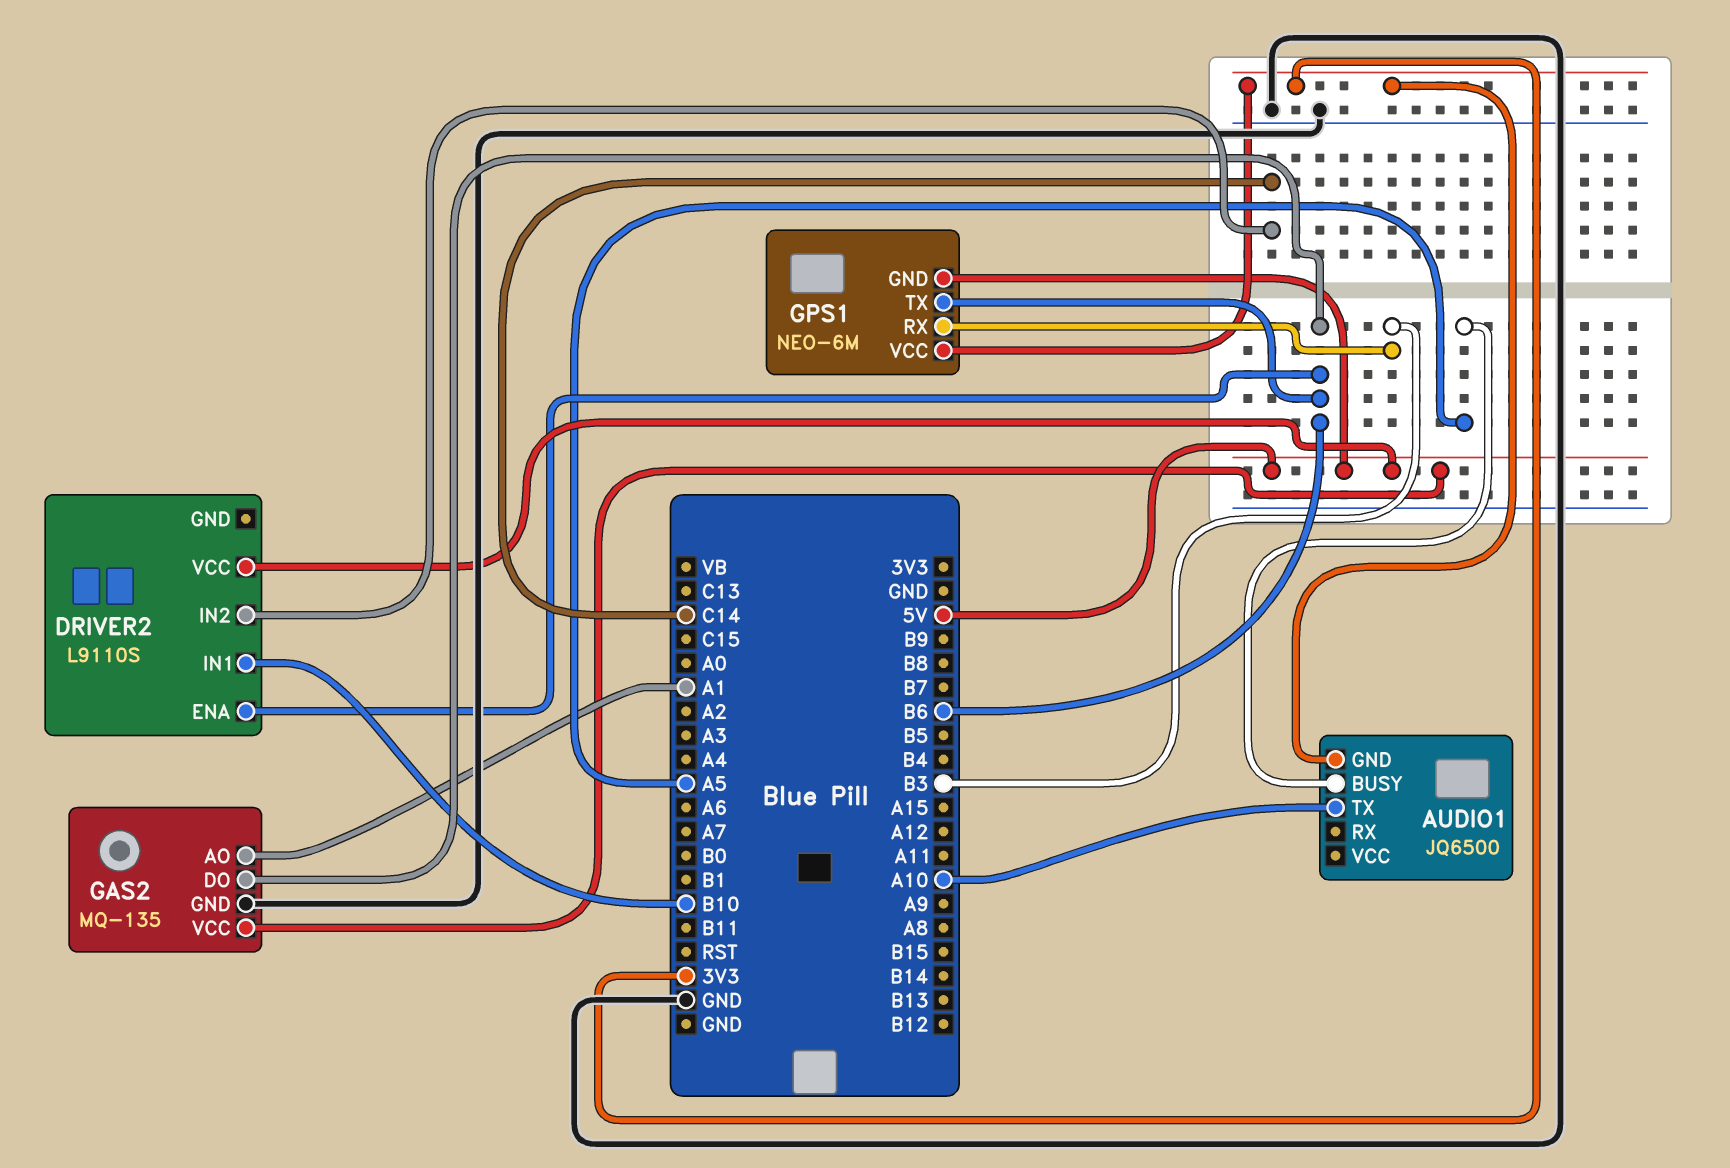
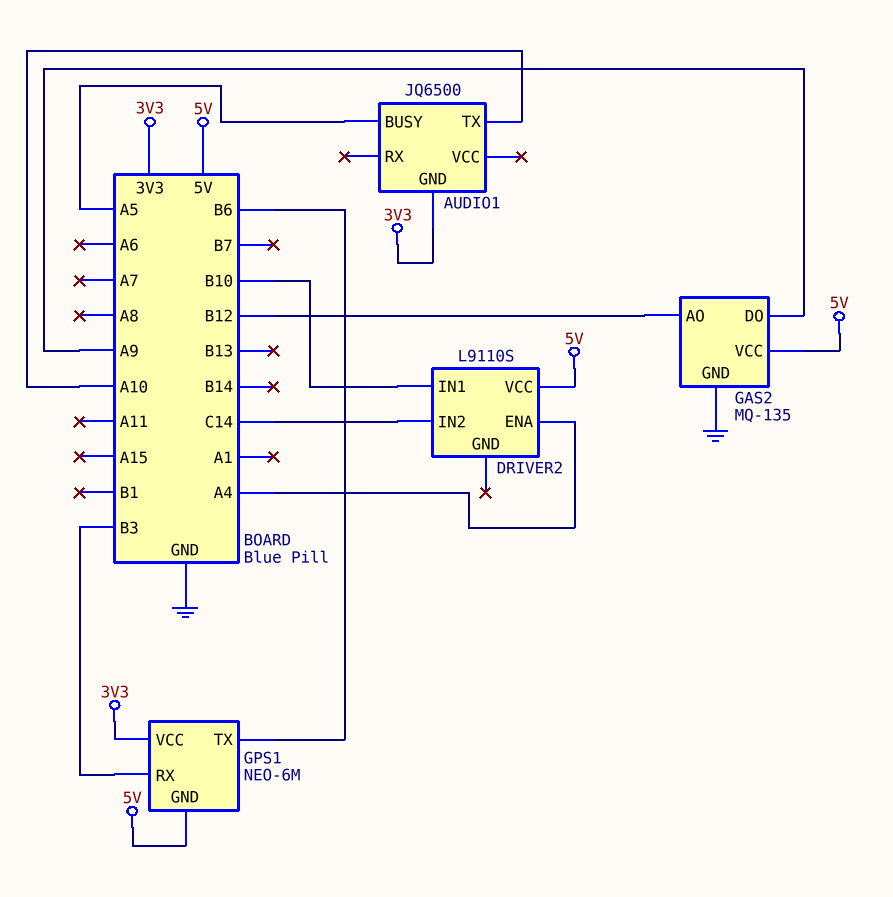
DRIVER2 pin ENA: B6 -> A4
GAS2 pin AO: A1 -> B12
GAS2 pin DO: B6 -> A9

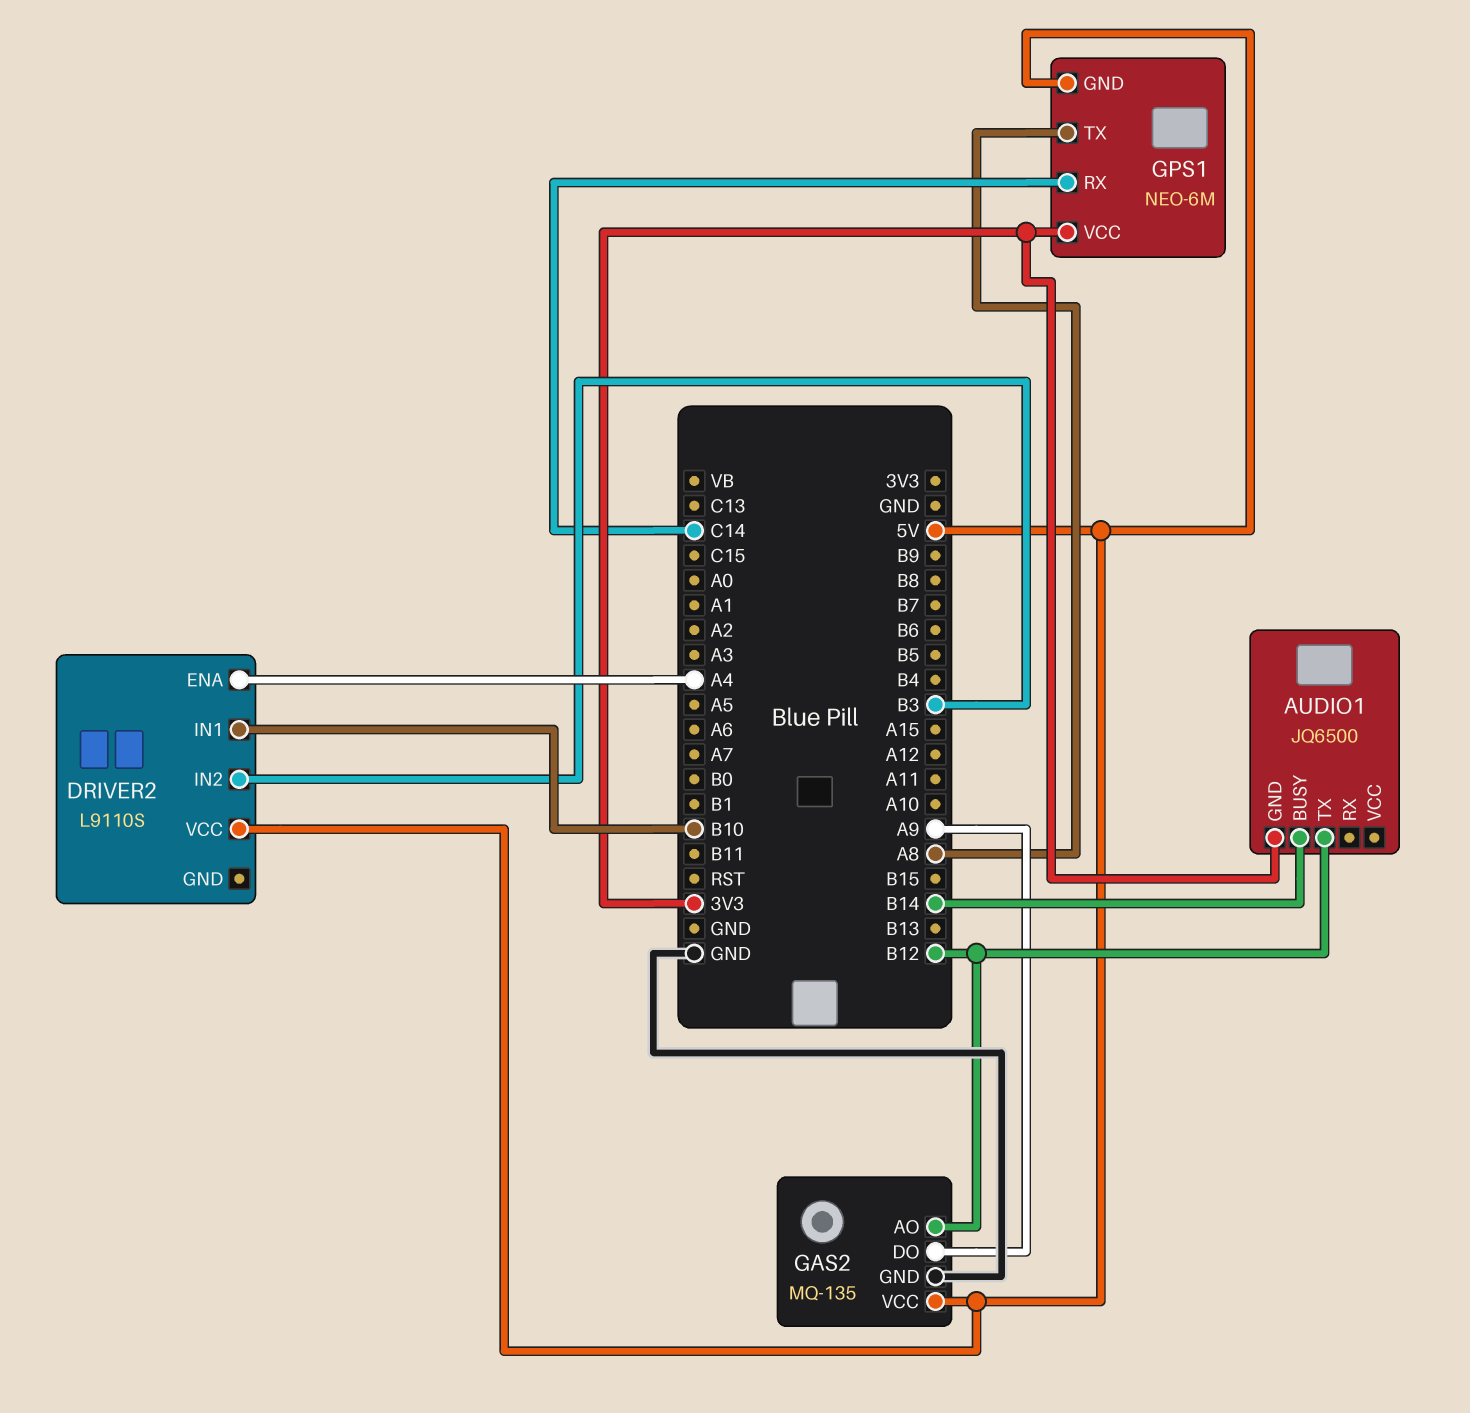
AUDIO1 pin BUSY: A5 -> B14
AUDIO1 pin TX: A10 -> B12
DRIVER2 pin IN2: C14 -> B3
GPS1 pin RX: B3 -> C14
GPS1 pin TX: B6 -> A8

